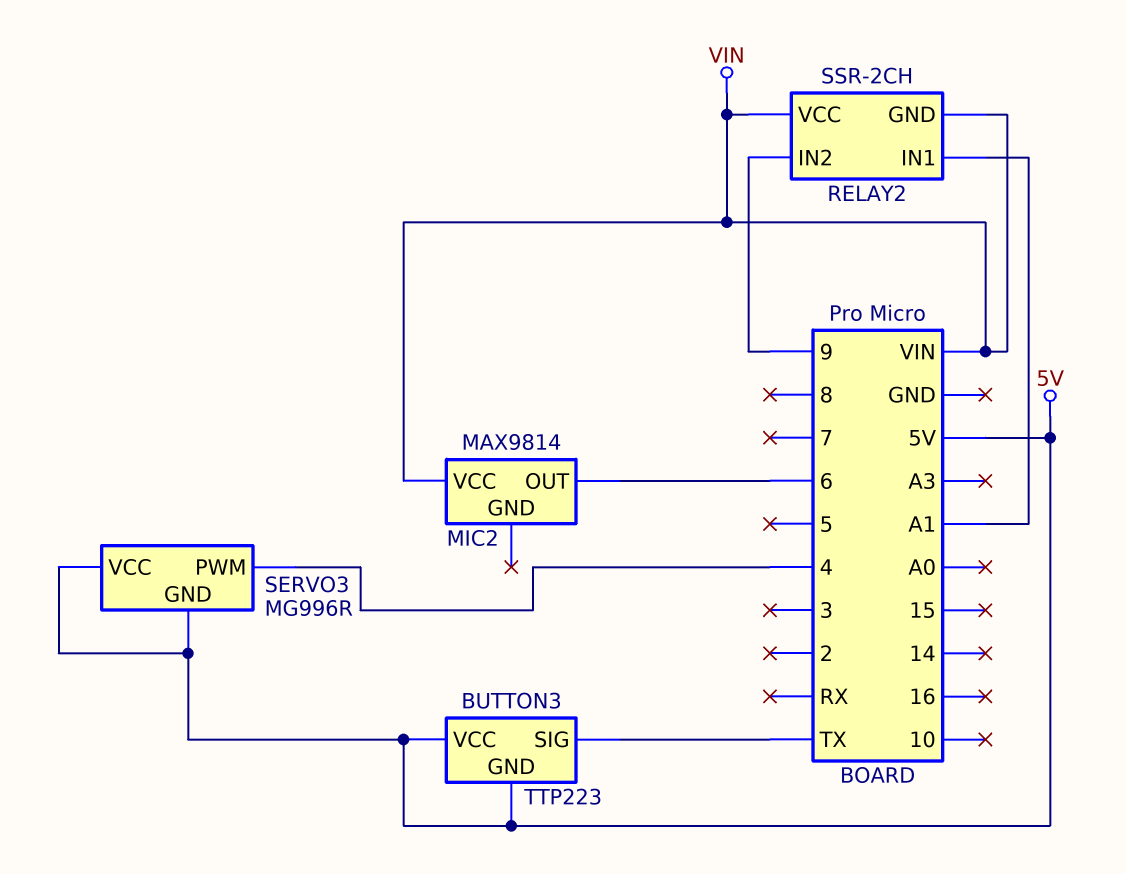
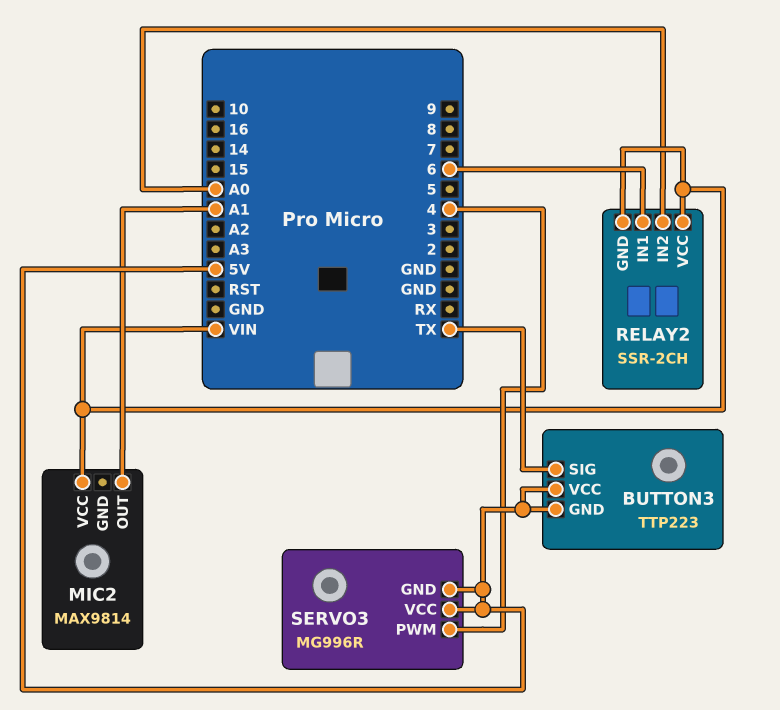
MIC2 pin OUT: 6 -> A1
RELAY2 pin IN1: A1 -> 6
RELAY2 pin IN2: 9 -> A0

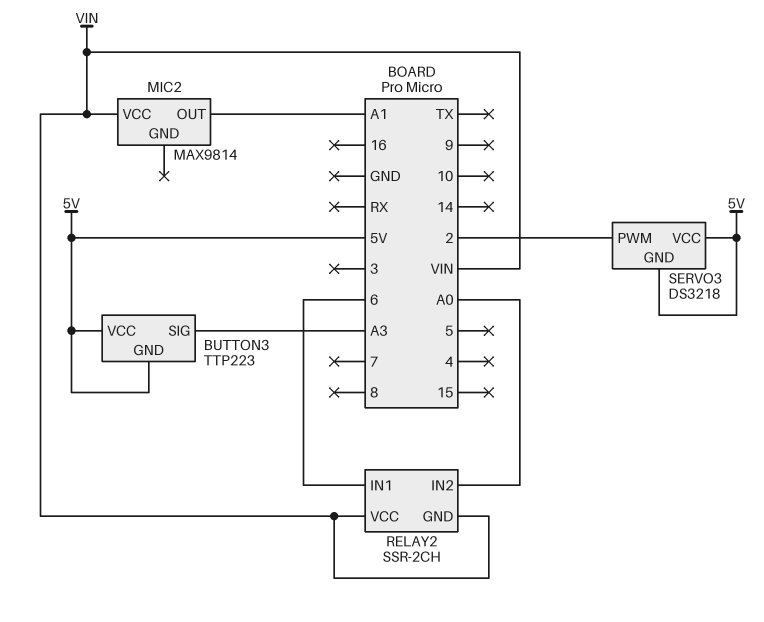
BUTTON3 pin SIG: TX -> A3
SERVO3: MG996R -> DS3218
SERVO3 pin PWM: 4 -> 2

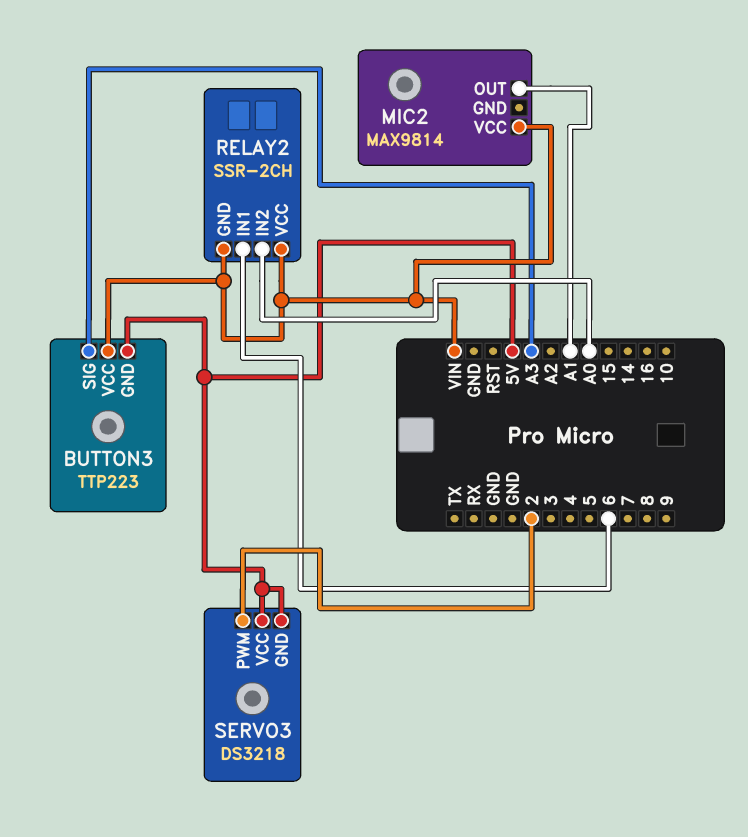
BUTTON3 pin VCC: 5V -> VIN

